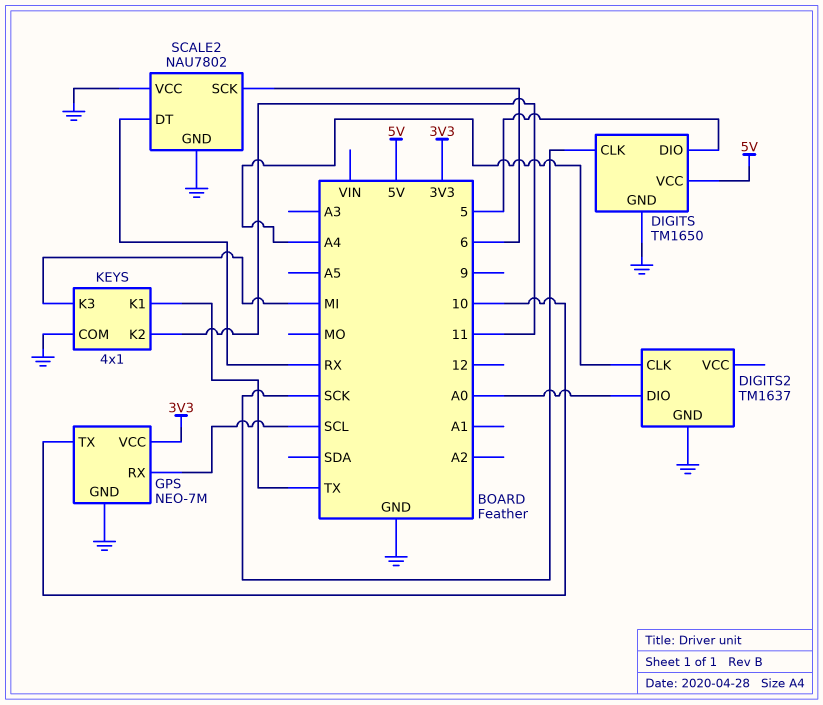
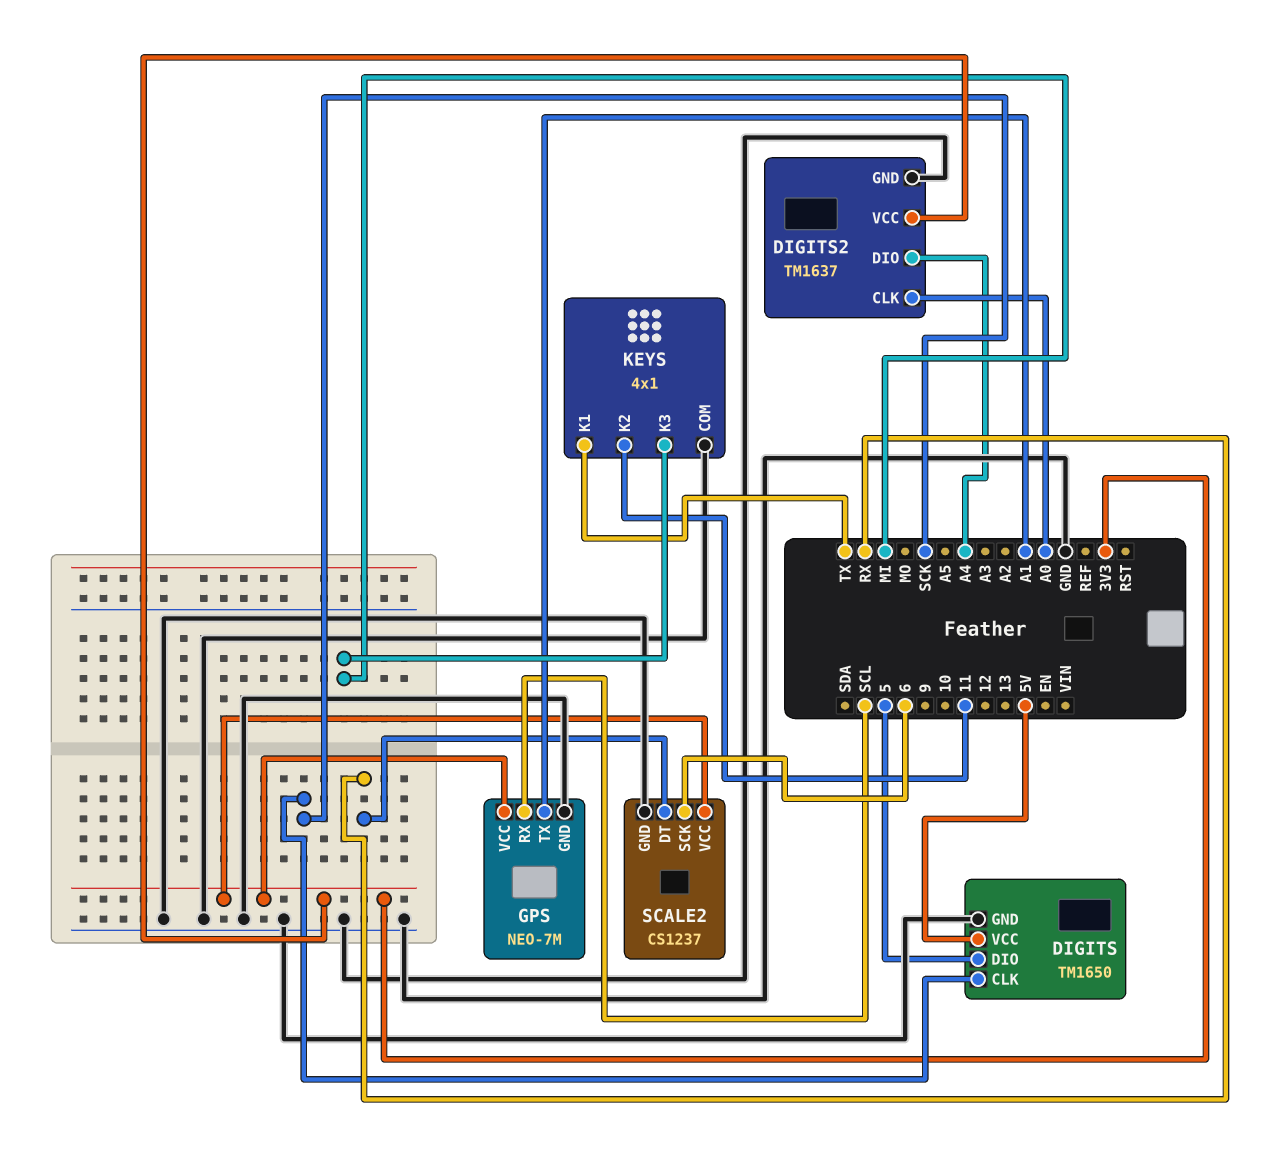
DIGITS2 pin CLK: A4 -> A0
DIGITS2 pin DIO: A0 -> A4
DIGITS2 pin VCC: none -> 3V3
GPS pin TX: 10 -> A1
SCALE2: NAU7802 -> CS1237
SCALE2 pin VCC: GND -> 3V3

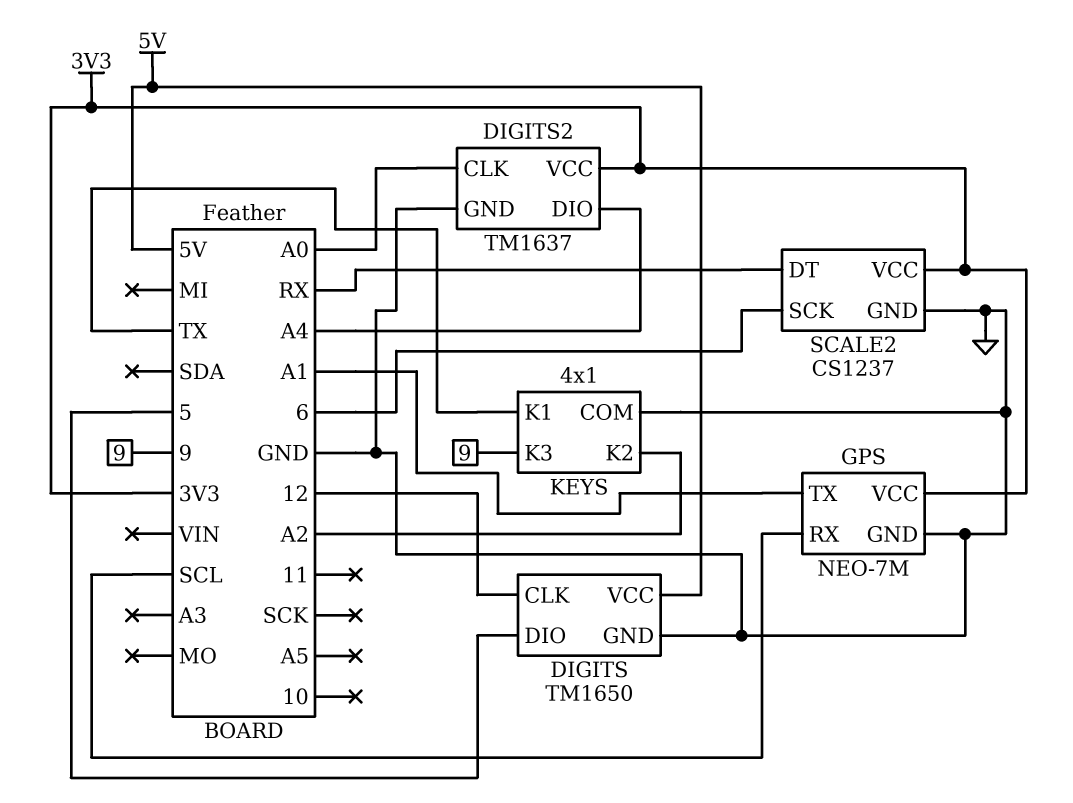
DIGITS pin CLK: SCK -> 12
KEYS pin K2: 11 -> A2
KEYS pin K3: MI -> 9

